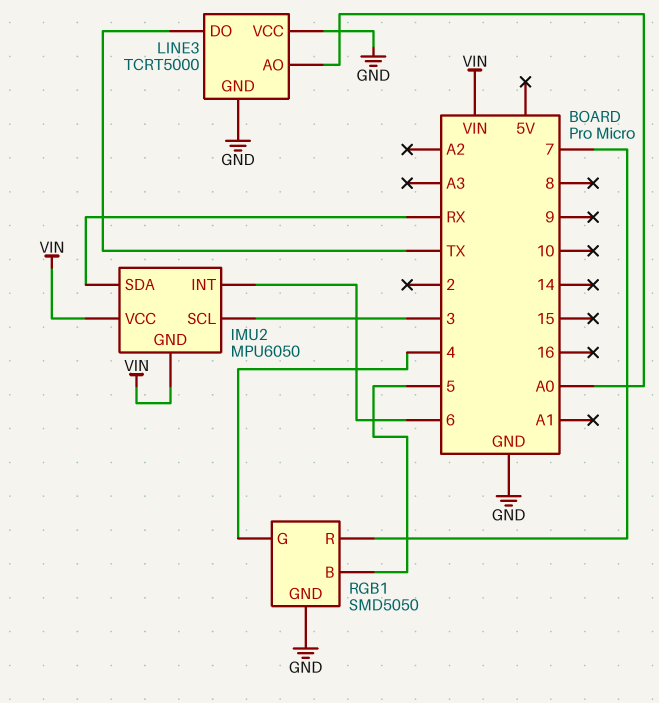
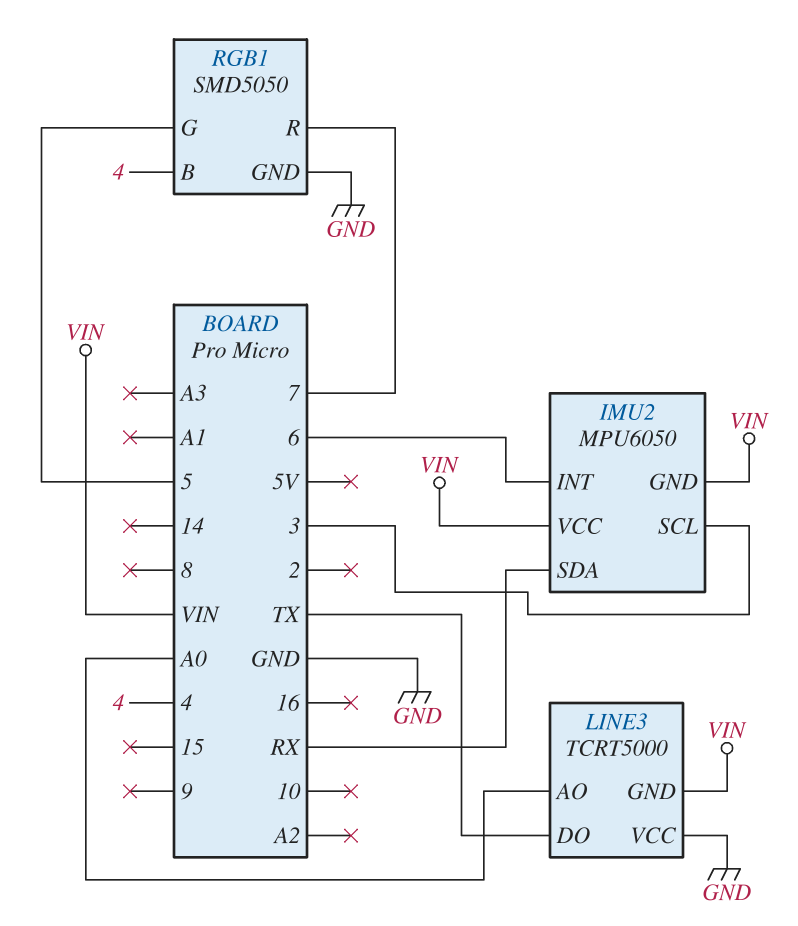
LINE3 pin GND: GND -> VIN
RGB1 pin B: 5 -> 4
RGB1 pin G: 4 -> 5

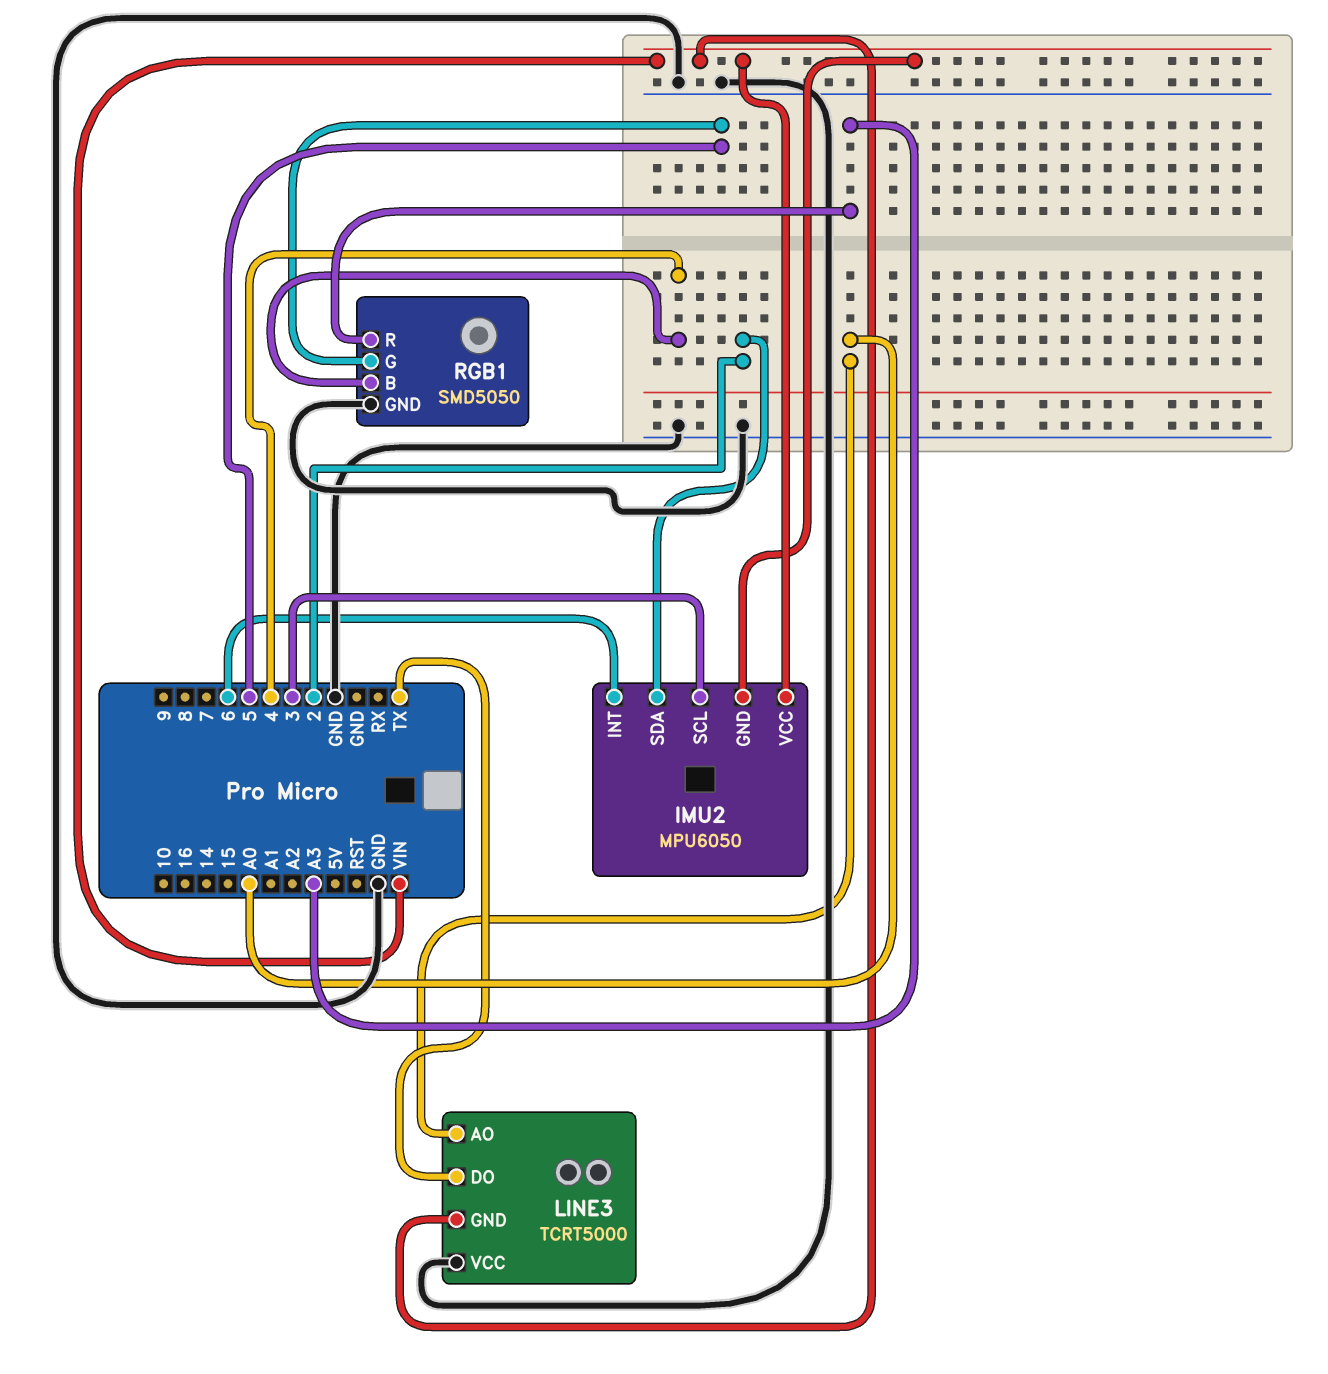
IMU2 pin SDA: RX -> 2
RGB1 pin R: 7 -> A3

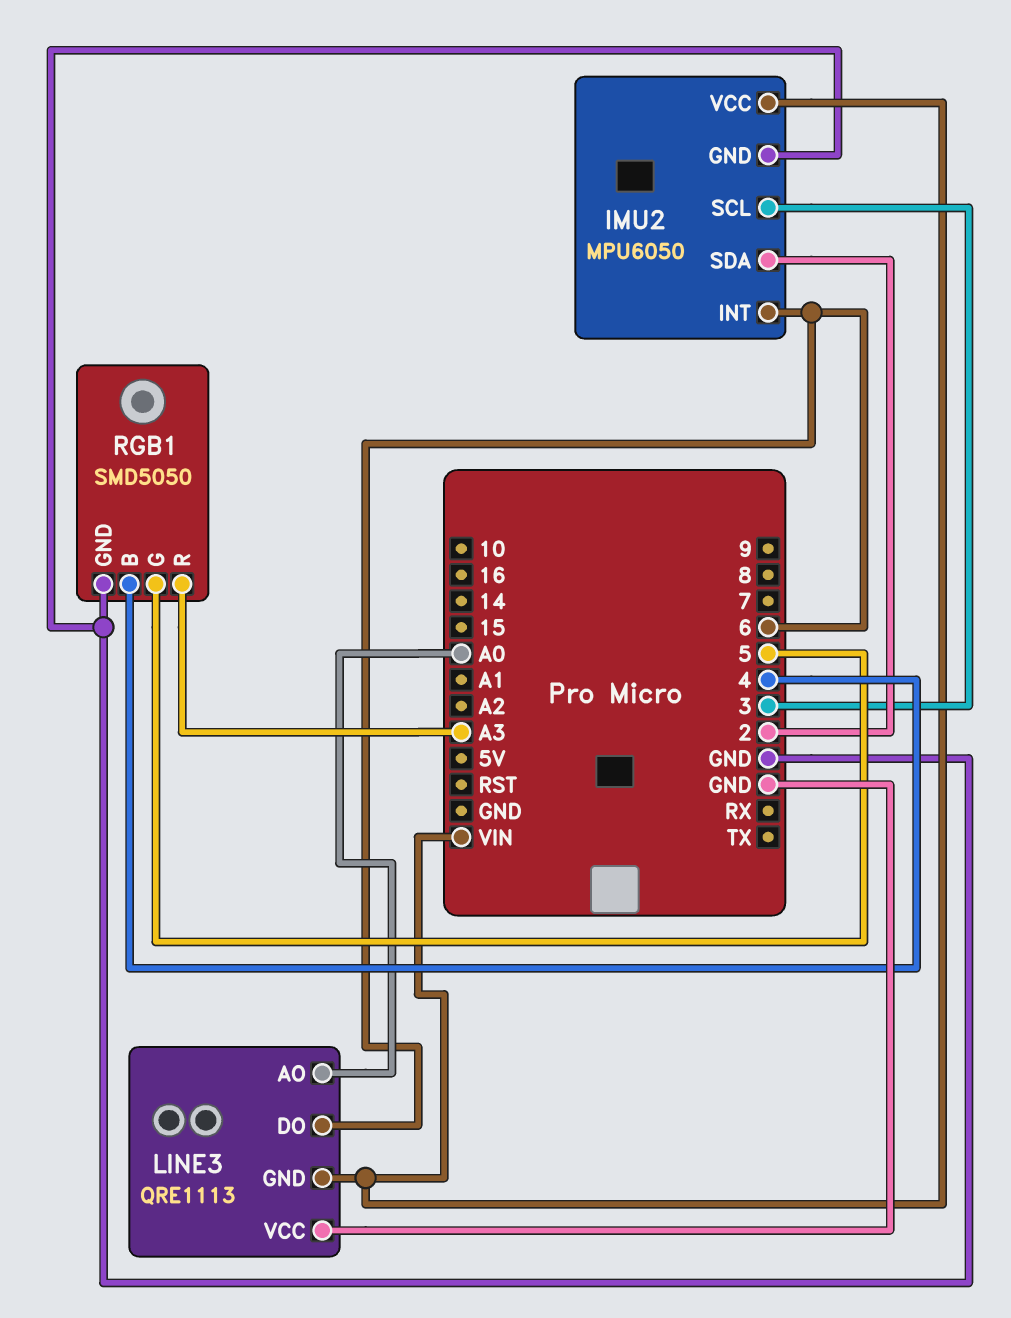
IMU2 pin GND: VIN -> GND
LINE3: TCRT5000 -> QRE1113
LINE3 pin DO: TX -> 6

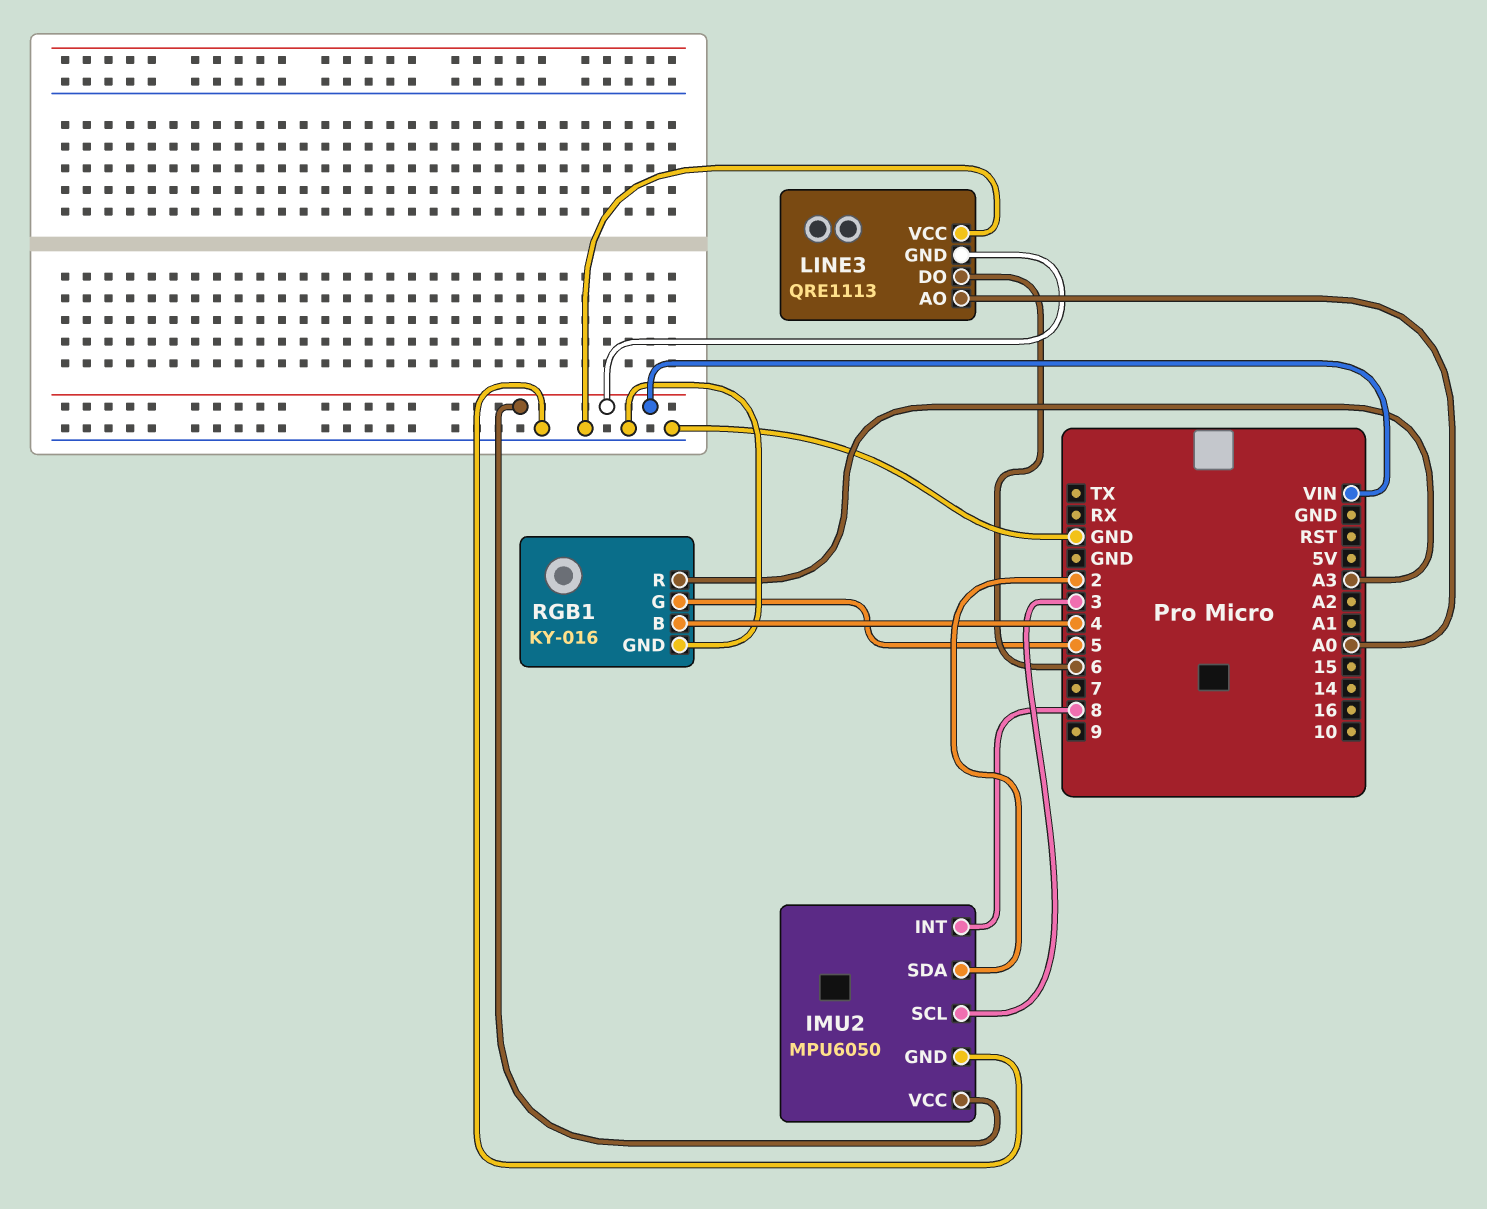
IMU2 pin INT: 6 -> 8
RGB1: SMD5050 -> KY-016

